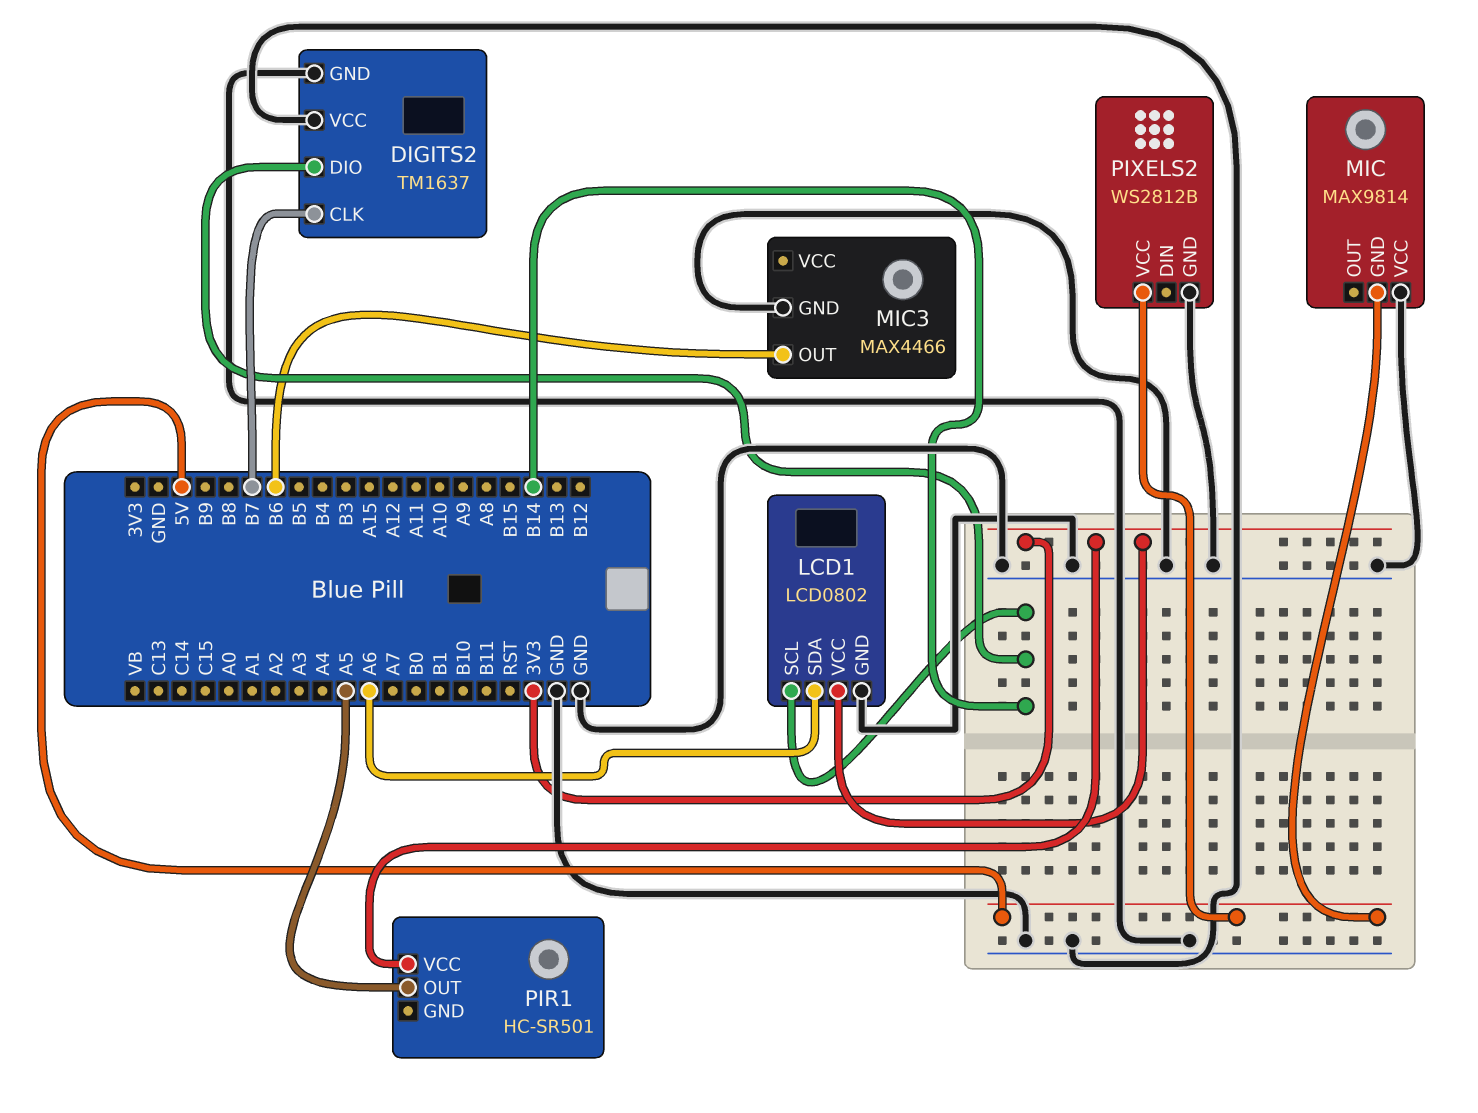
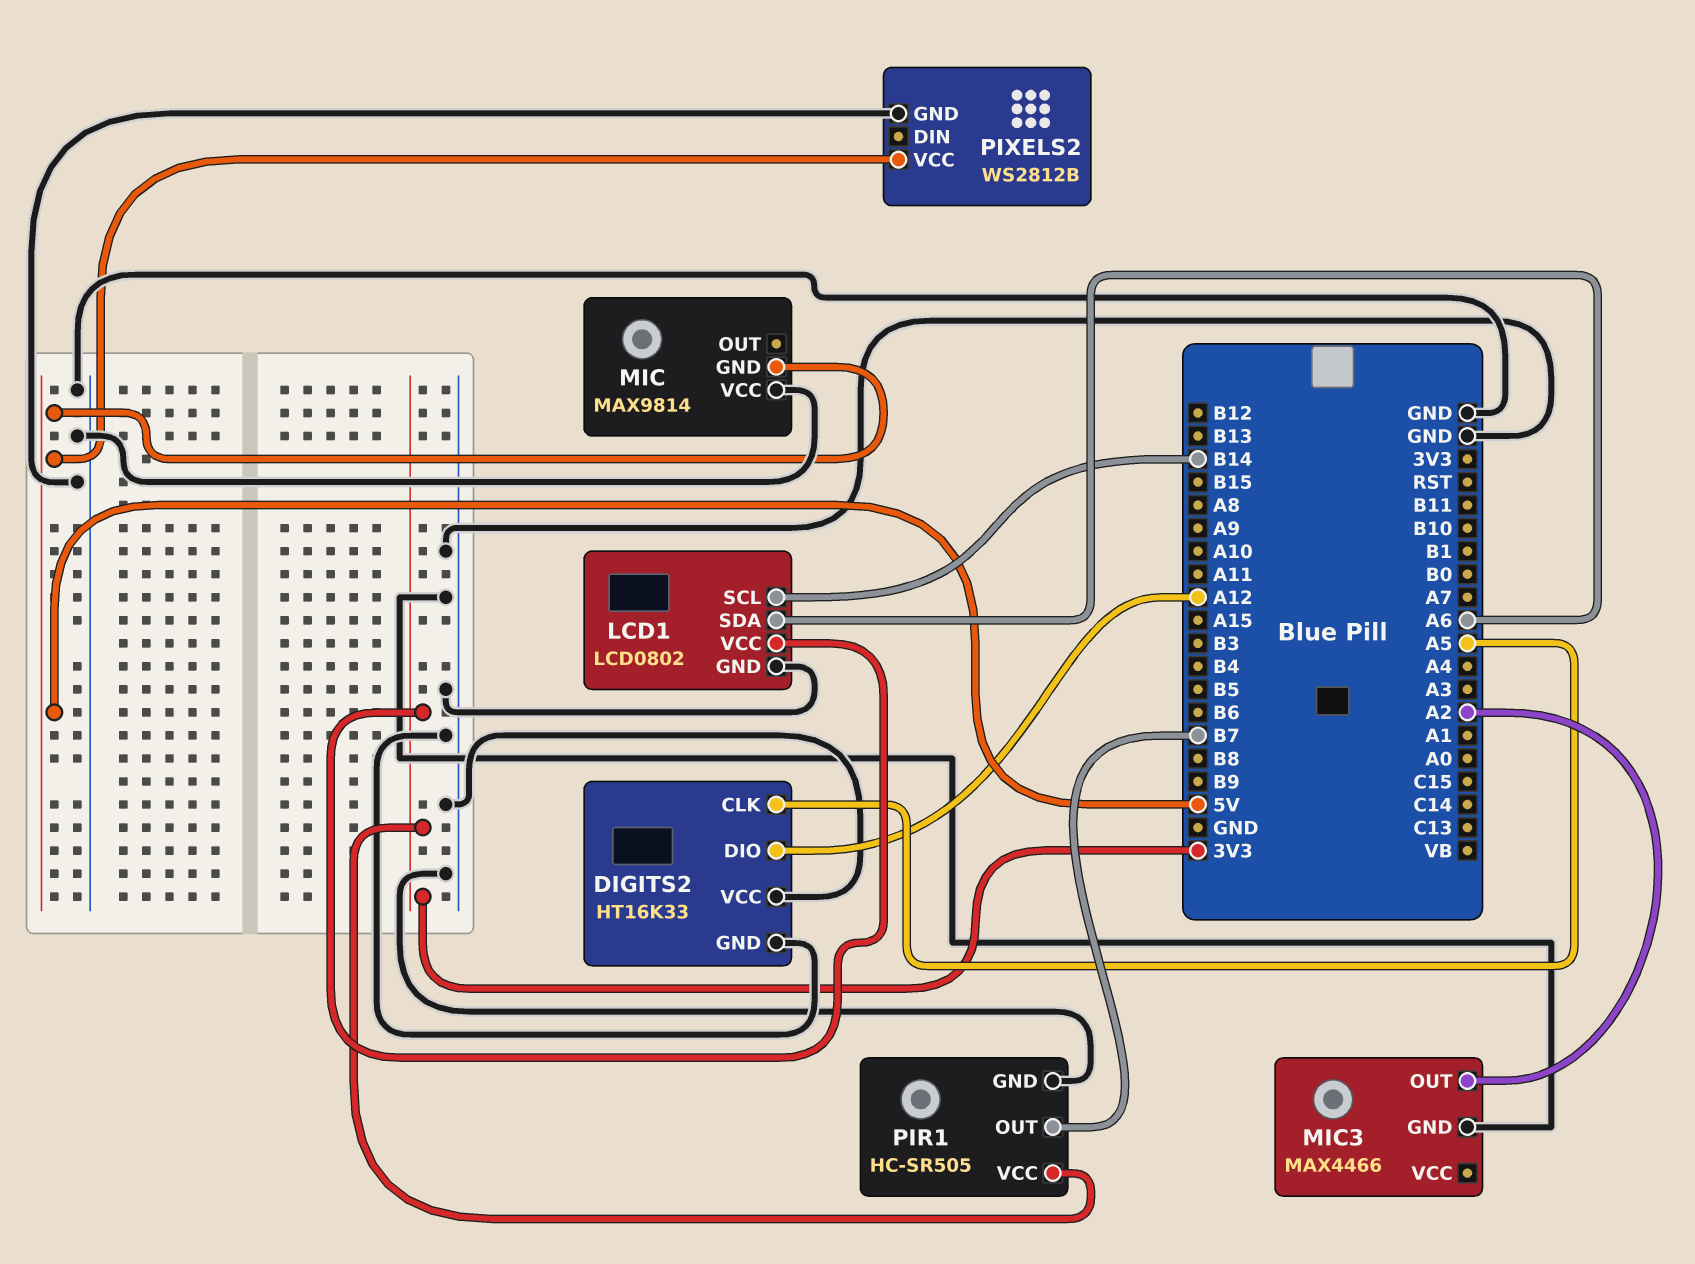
DIGITS2: TM1637 -> HT16K33
DIGITS2 pin CLK: B7 -> A5
DIGITS2 pin DIO: B14 -> A12
MIC3 pin OUT: B6 -> A2
PIR1: HC-SR501 -> HC-SR505
PIR1 pin GND: none -> GND
PIR1 pin OUT: A5 -> B7

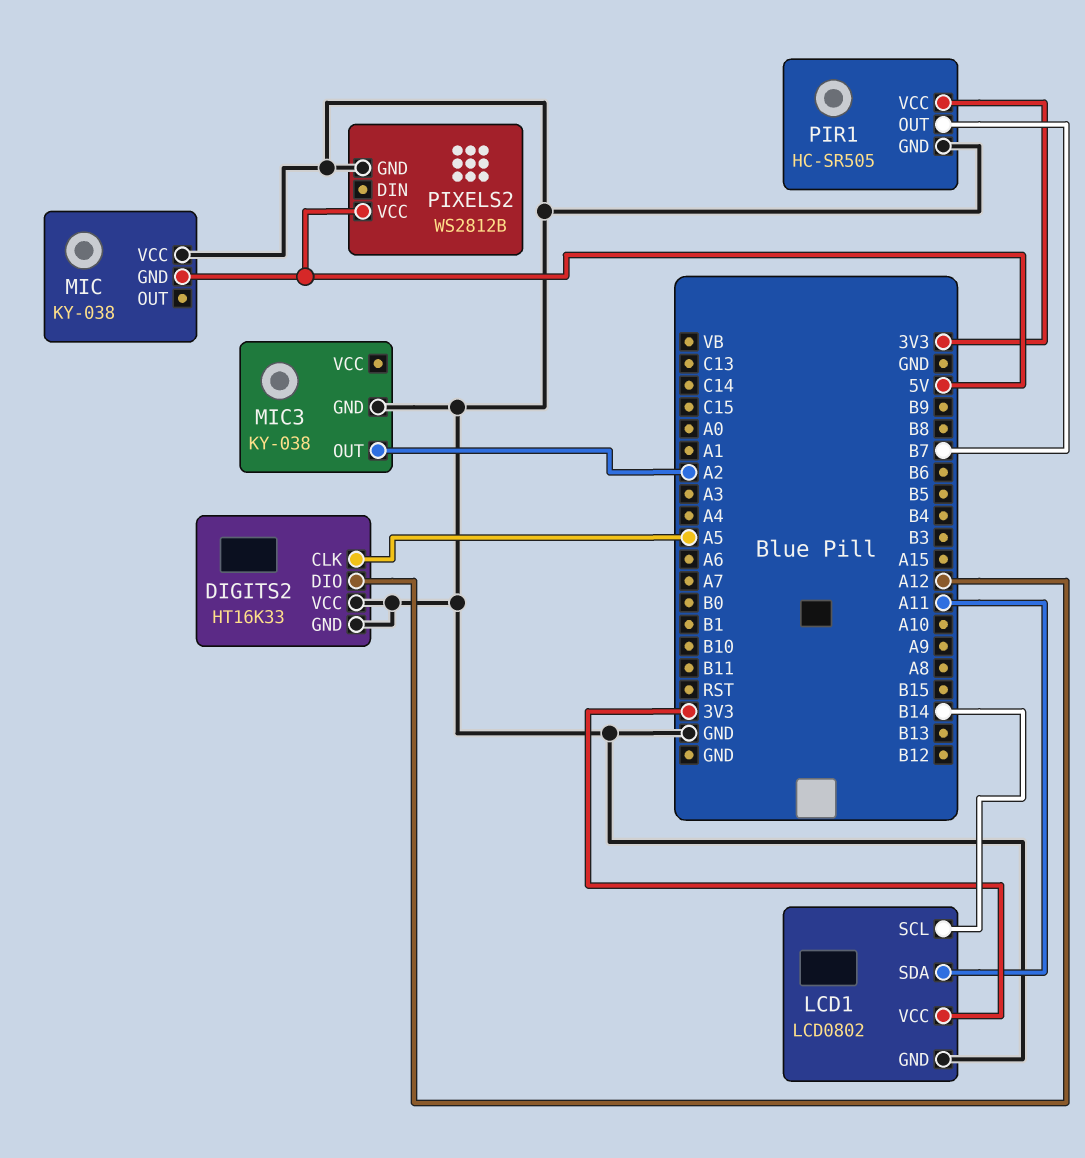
LCD1 pin SDA: A6 -> A11
MIC: MAX9814 -> KY-038
MIC3: MAX4466 -> KY-038

